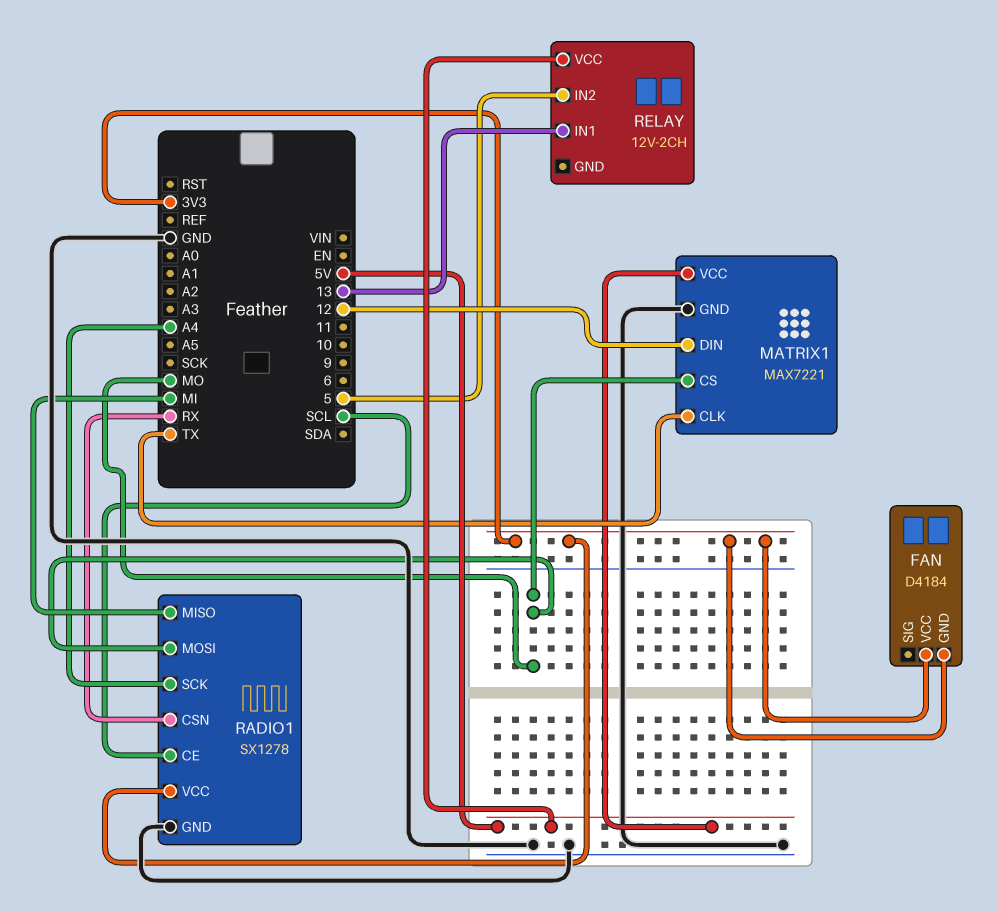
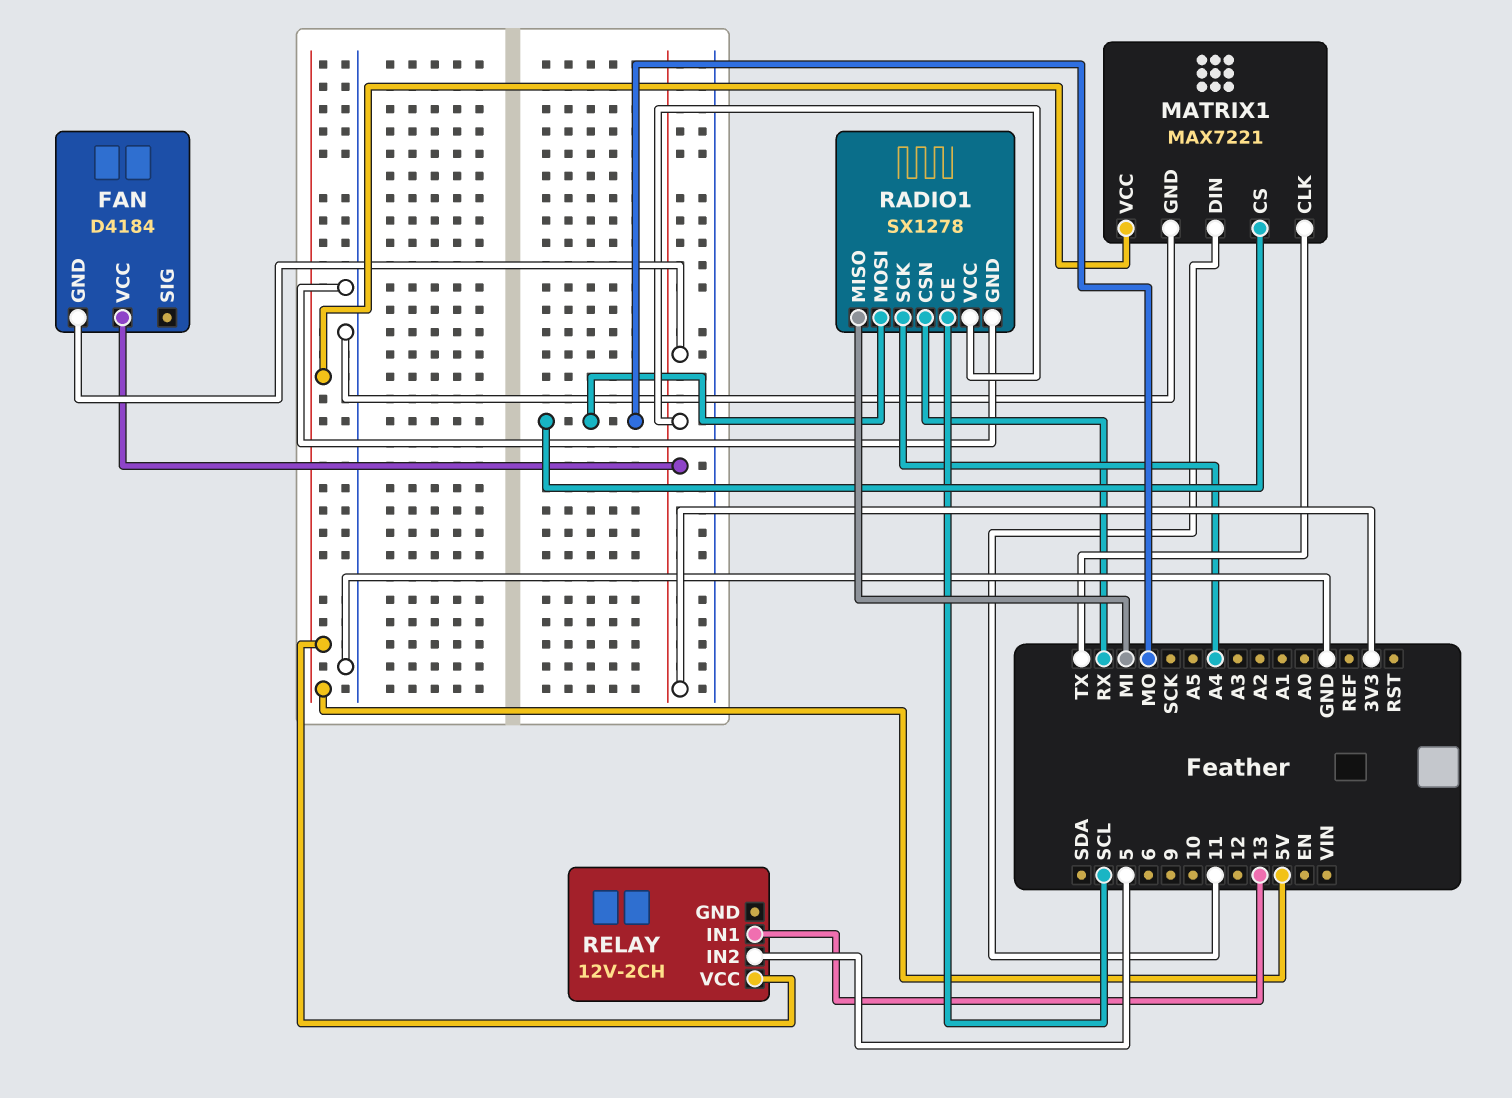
MATRIX1 pin DIN: 12 -> 11

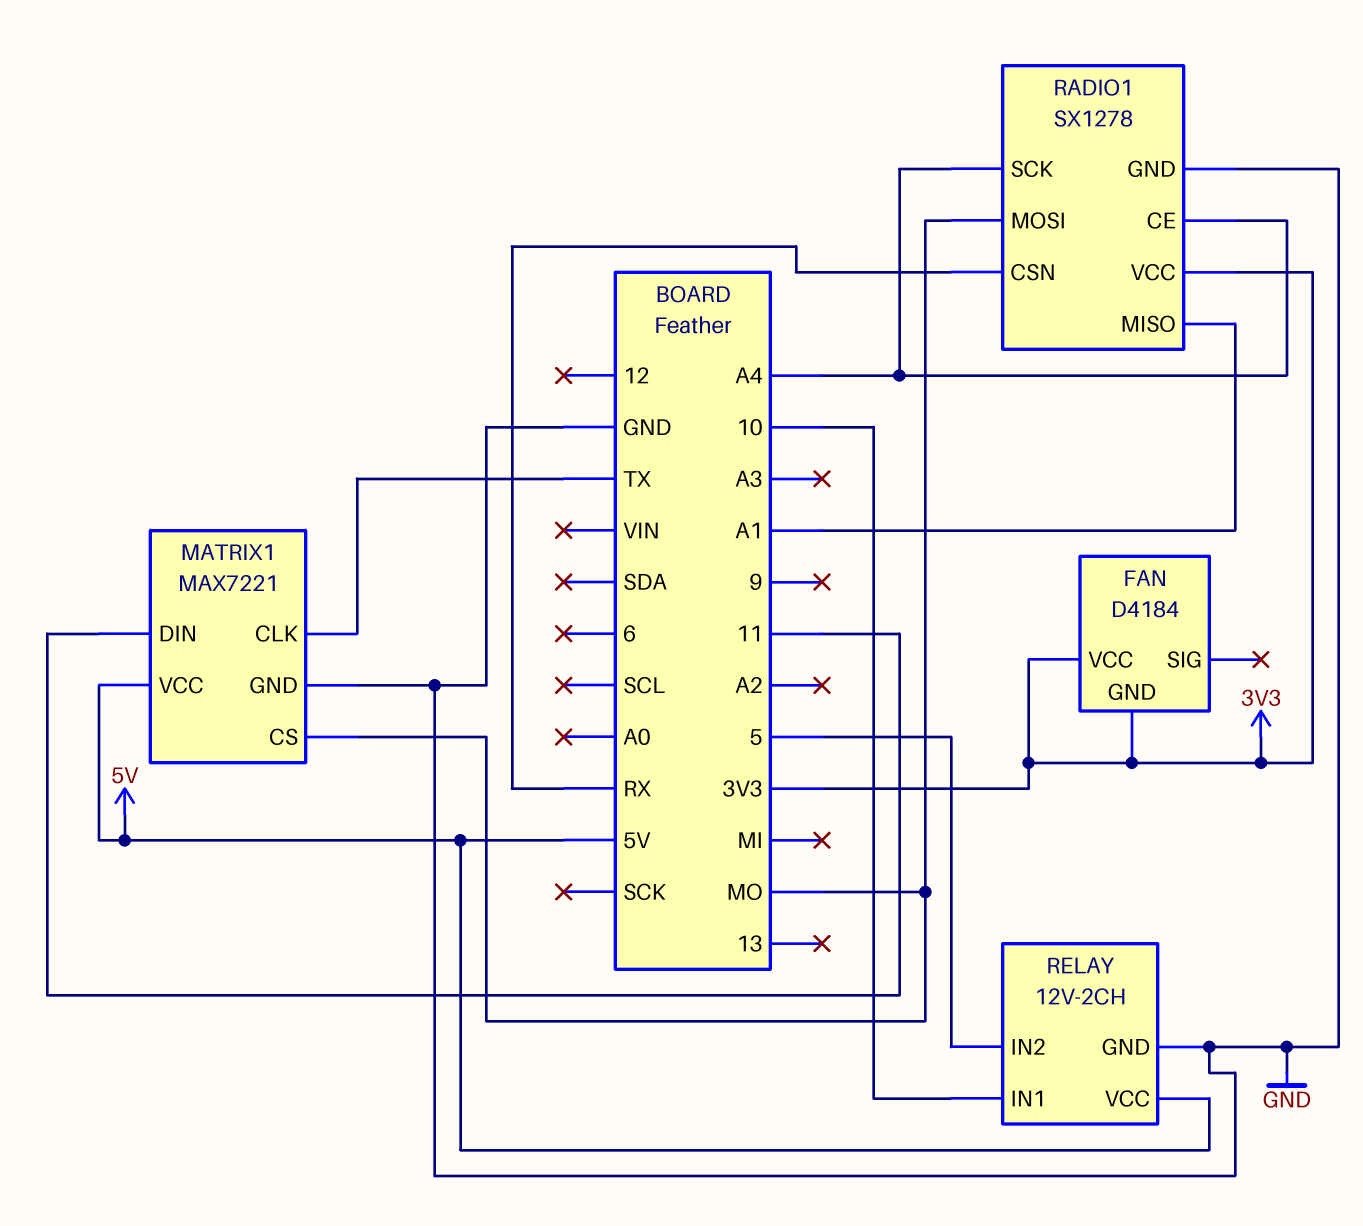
RADIO1 pin CE: SCL -> A4
RADIO1 pin MISO: MI -> A1
RELAY pin GND: none -> GND
RELAY pin IN1: 13 -> 10

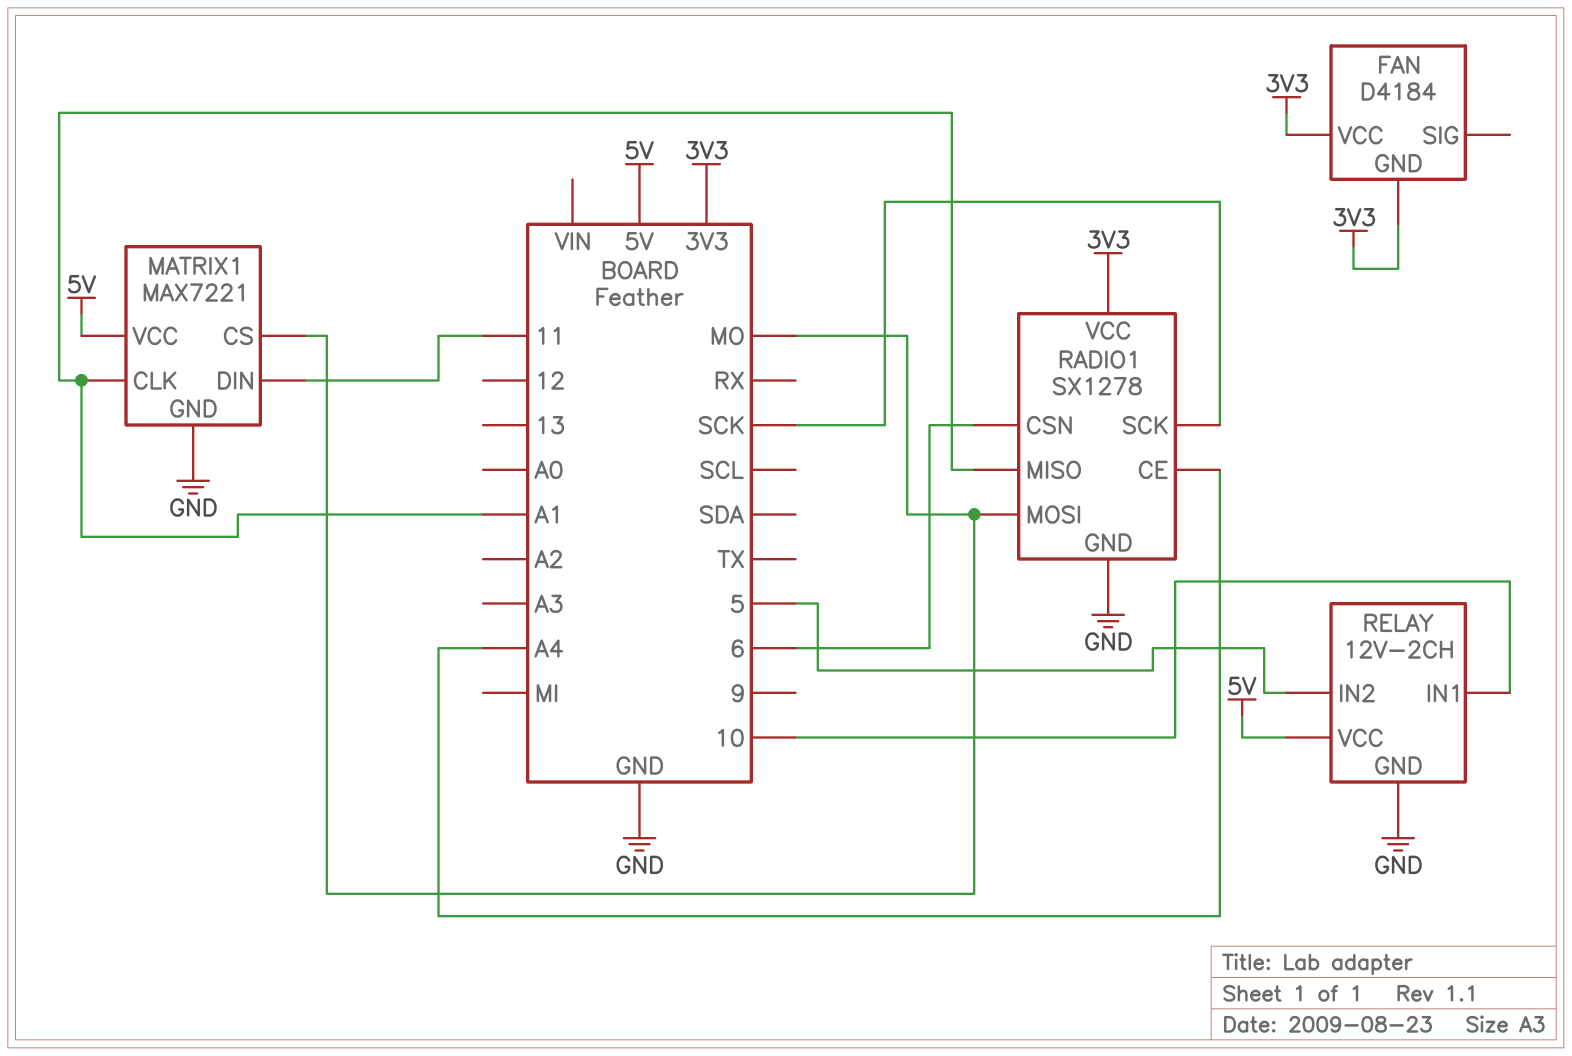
MATRIX1 pin CLK: TX -> A1
RADIO1 pin CSN: RX -> 6
RADIO1 pin SCK: A4 -> SCK

